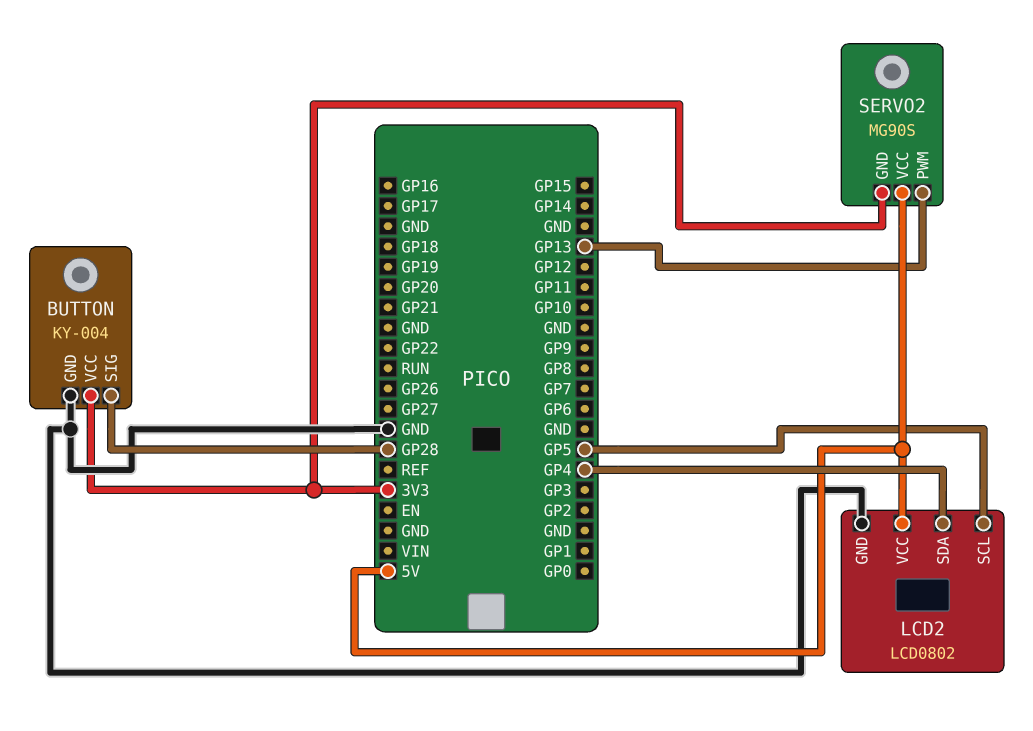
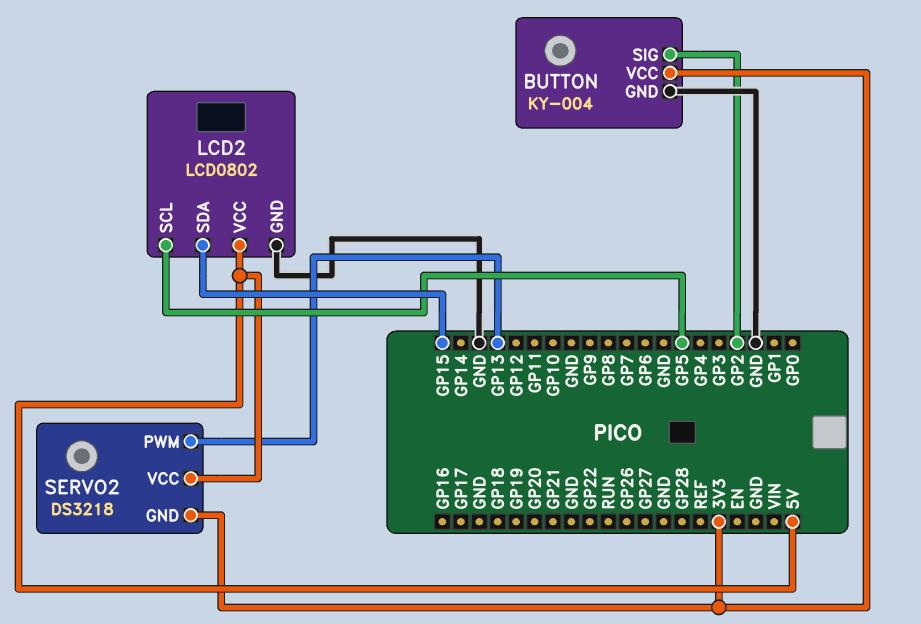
BUTTON pin SIG: GP28 -> GP2
LCD2 pin SDA: GP4 -> GP15
SERVO2: MG90S -> DS3218

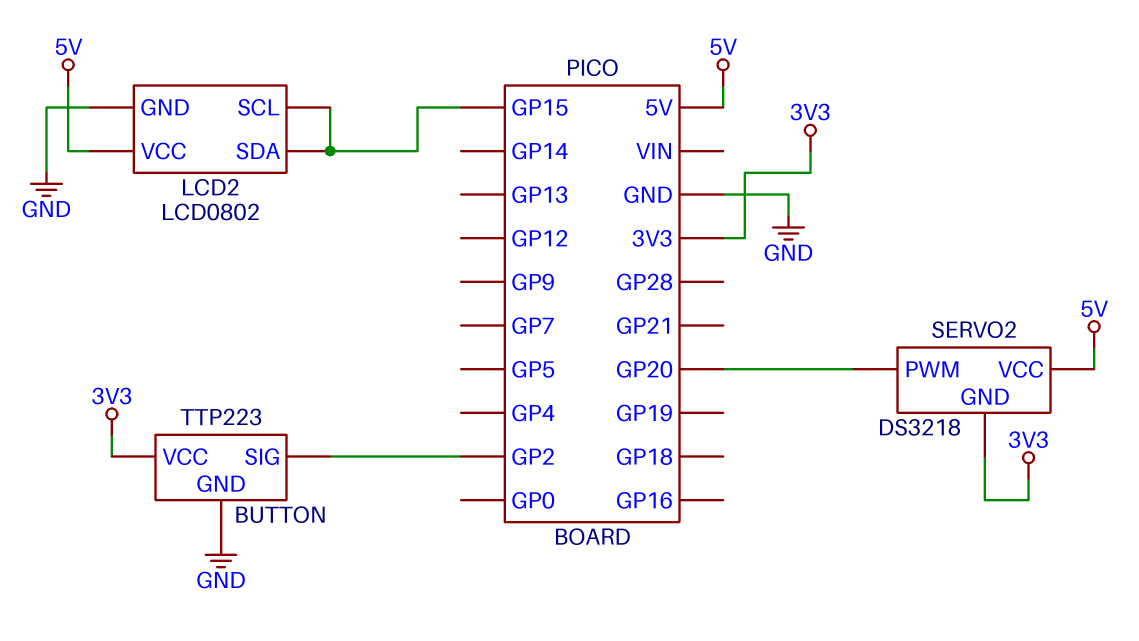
BUTTON: KY-004 -> TTP223
LCD2 pin SCL: GP5 -> GP15
SERVO2 pin PWM: GP13 -> GP20

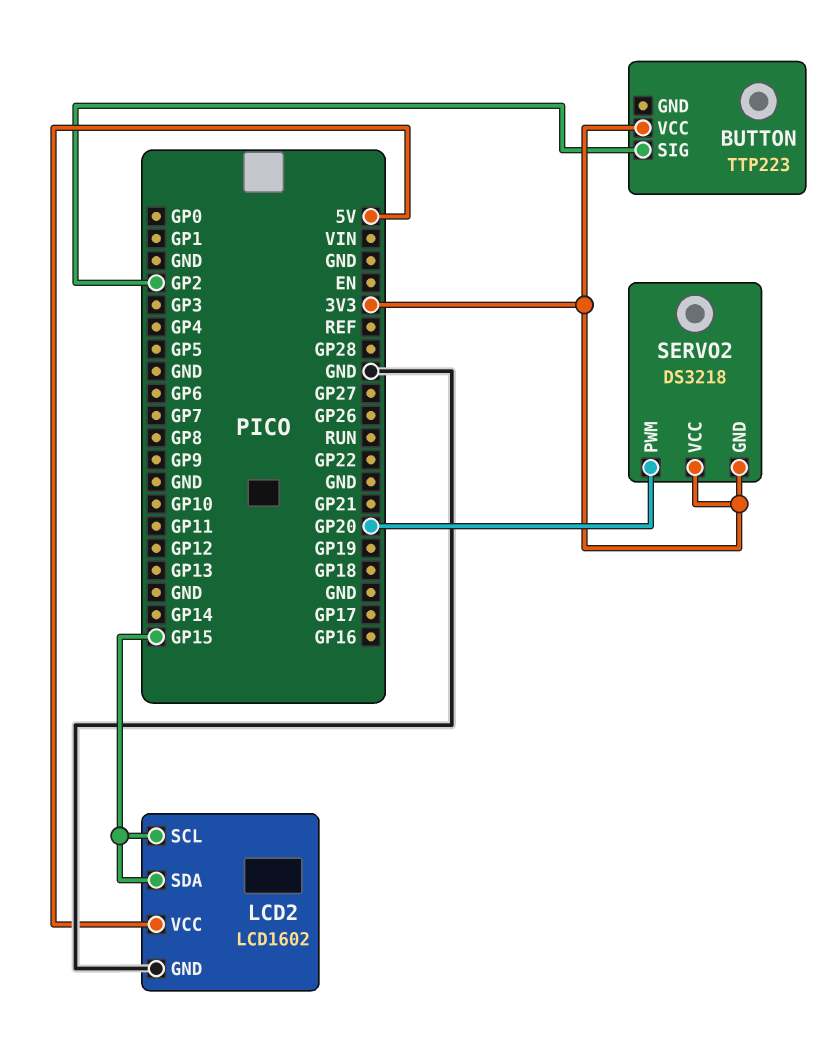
BUTTON pin GND: GND -> none
LCD2: LCD0802 -> LCD1602
SERVO2 pin VCC: 5V -> 3V3

